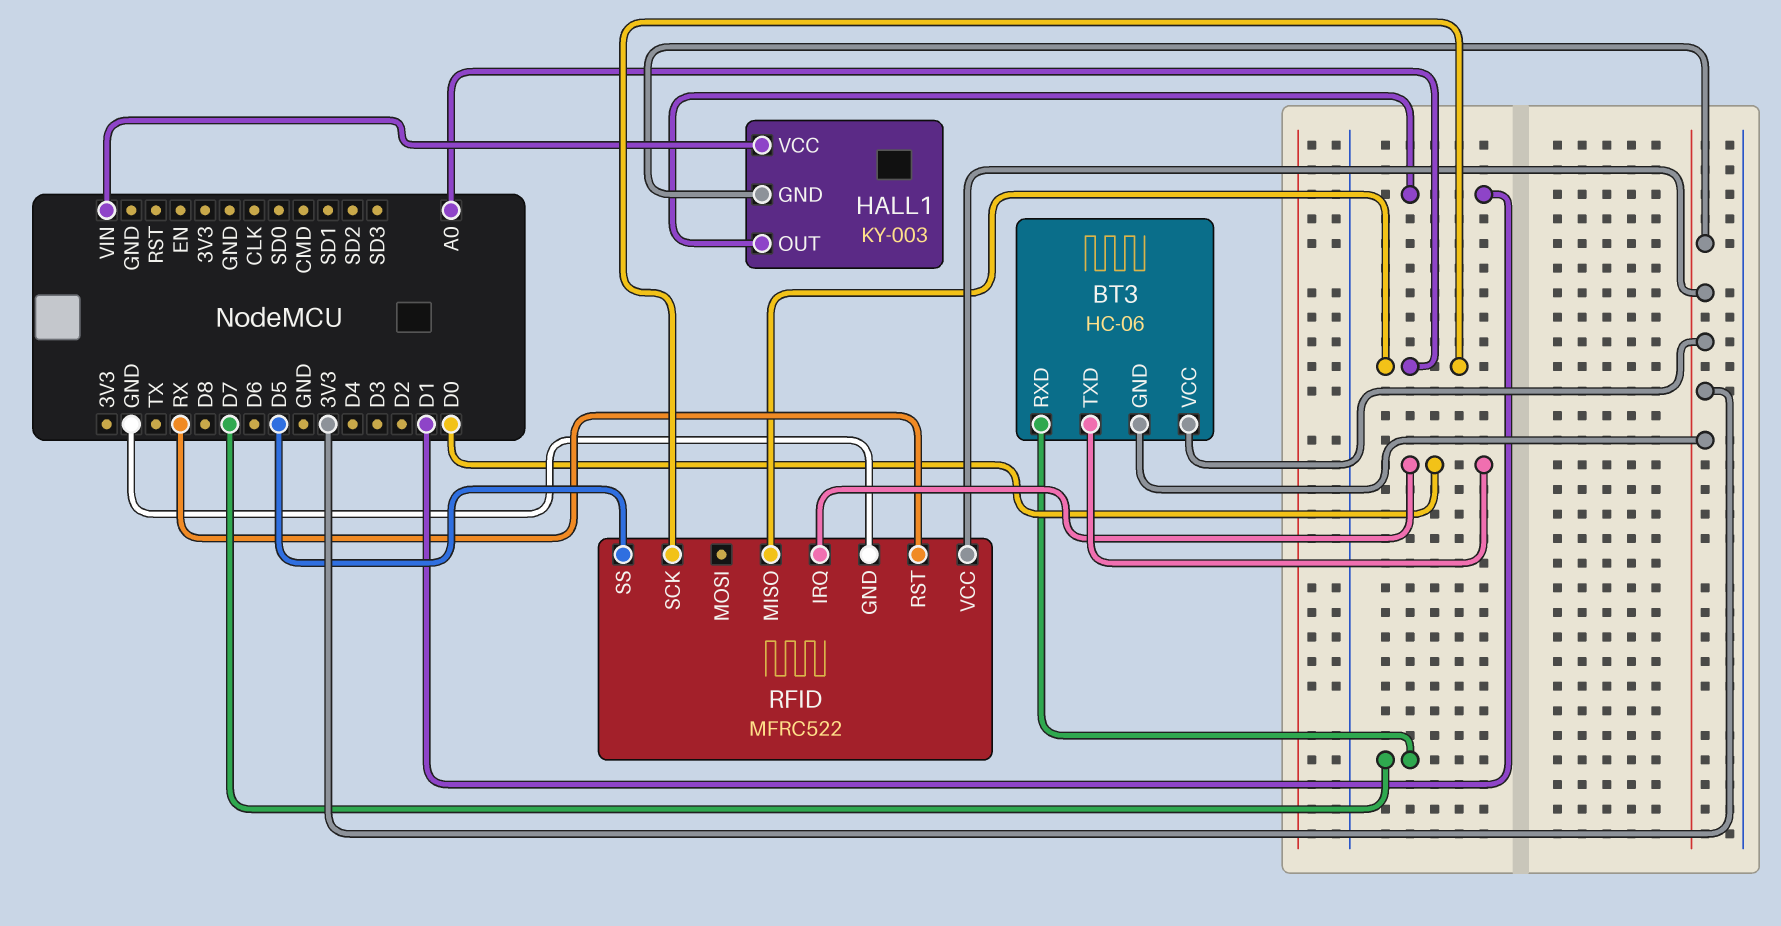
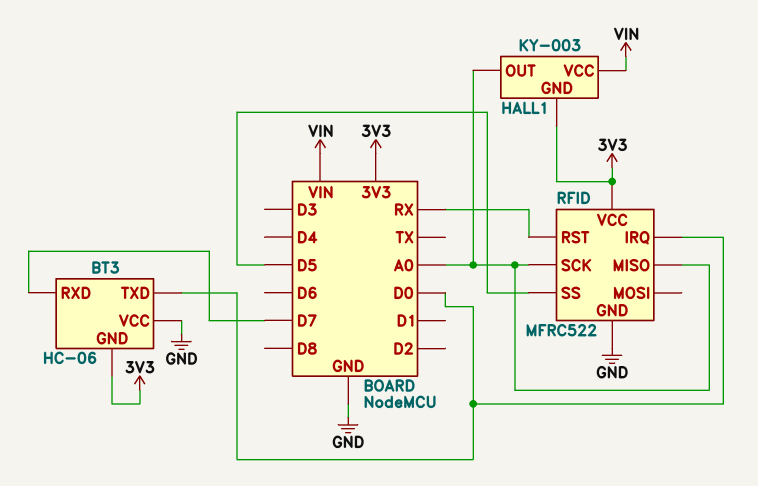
BT3 pin VCC: 3V3 -> GND
HALL1 pin OUT: D1 -> A0

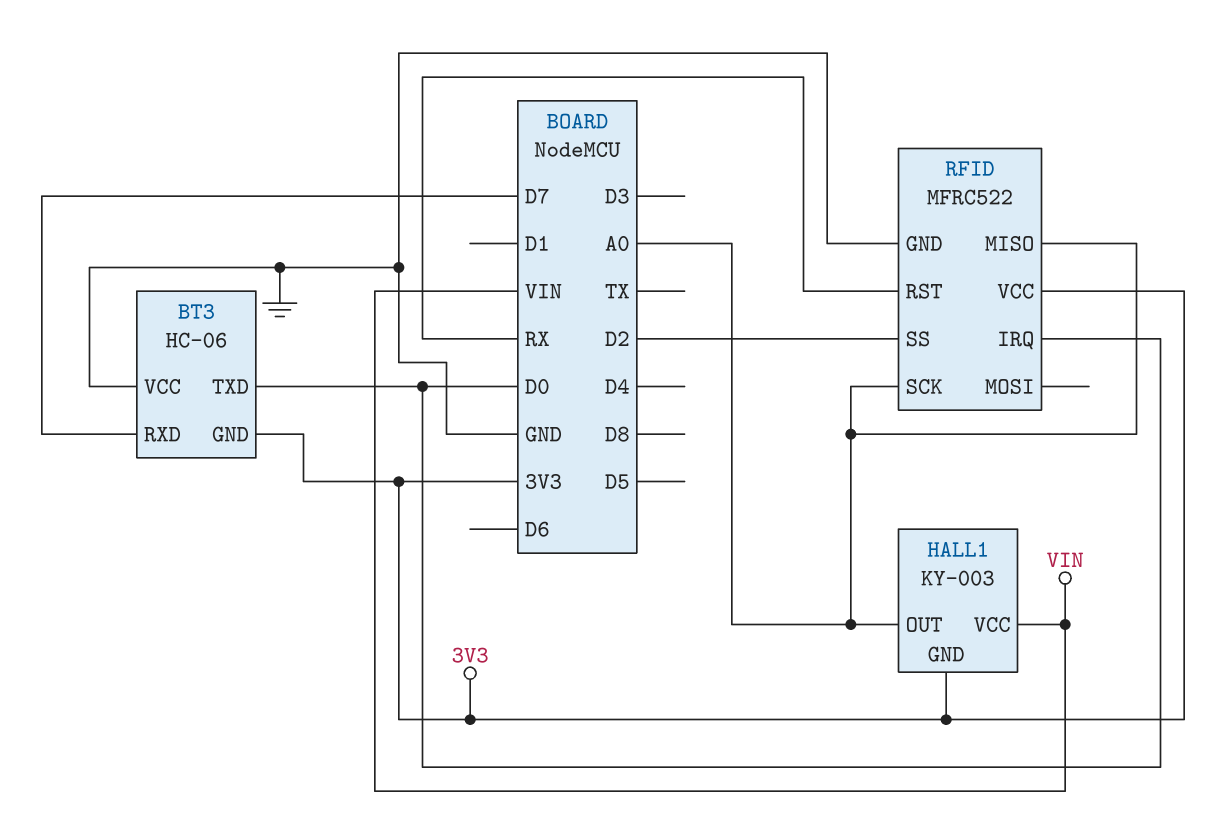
RFID pin SS: D5 -> D2

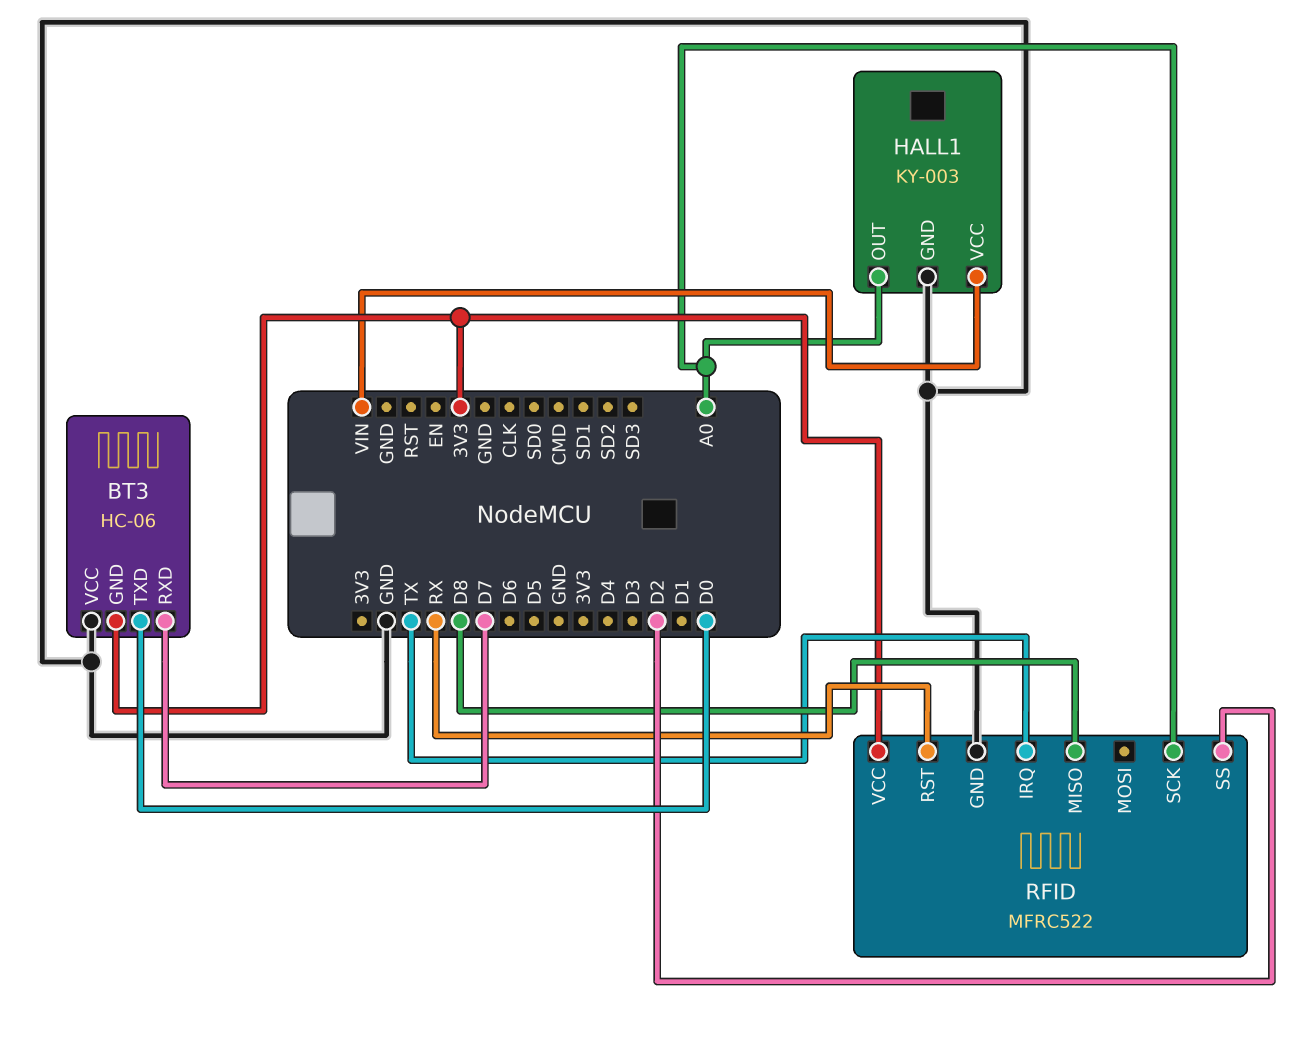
HALL1 pin GND: 3V3 -> GND
RFID pin IRQ: D0 -> TX
RFID pin MISO: A0 -> D8

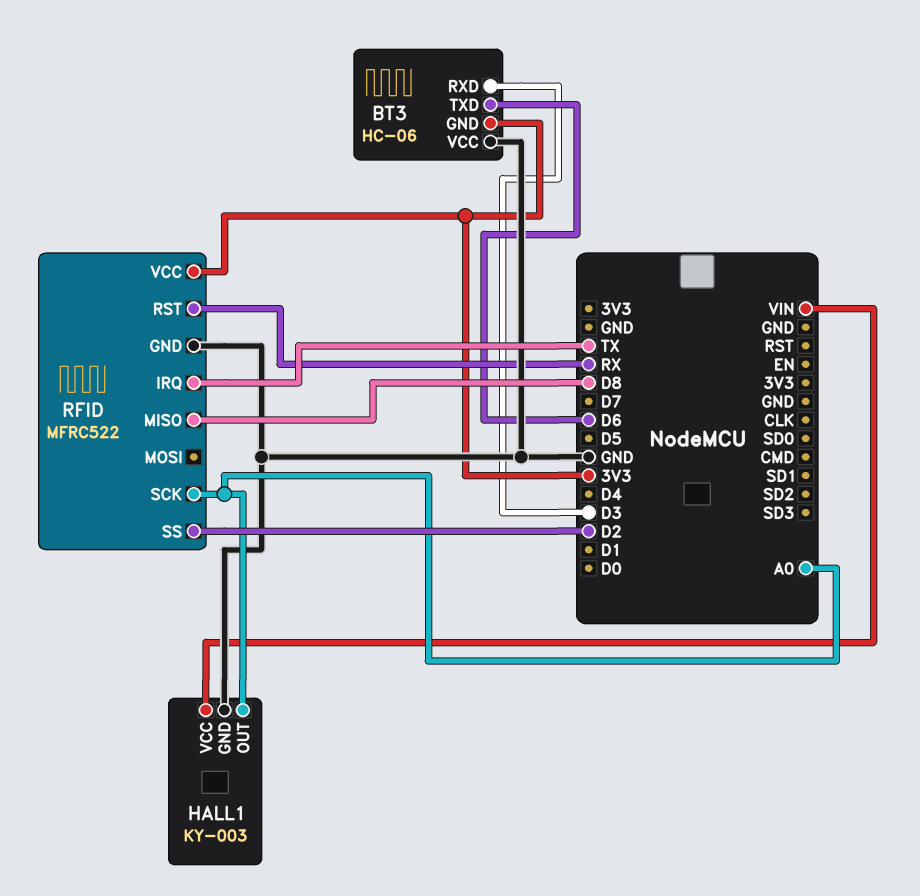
BT3 pin RXD: D7 -> D3
BT3 pin TXD: D0 -> D6

